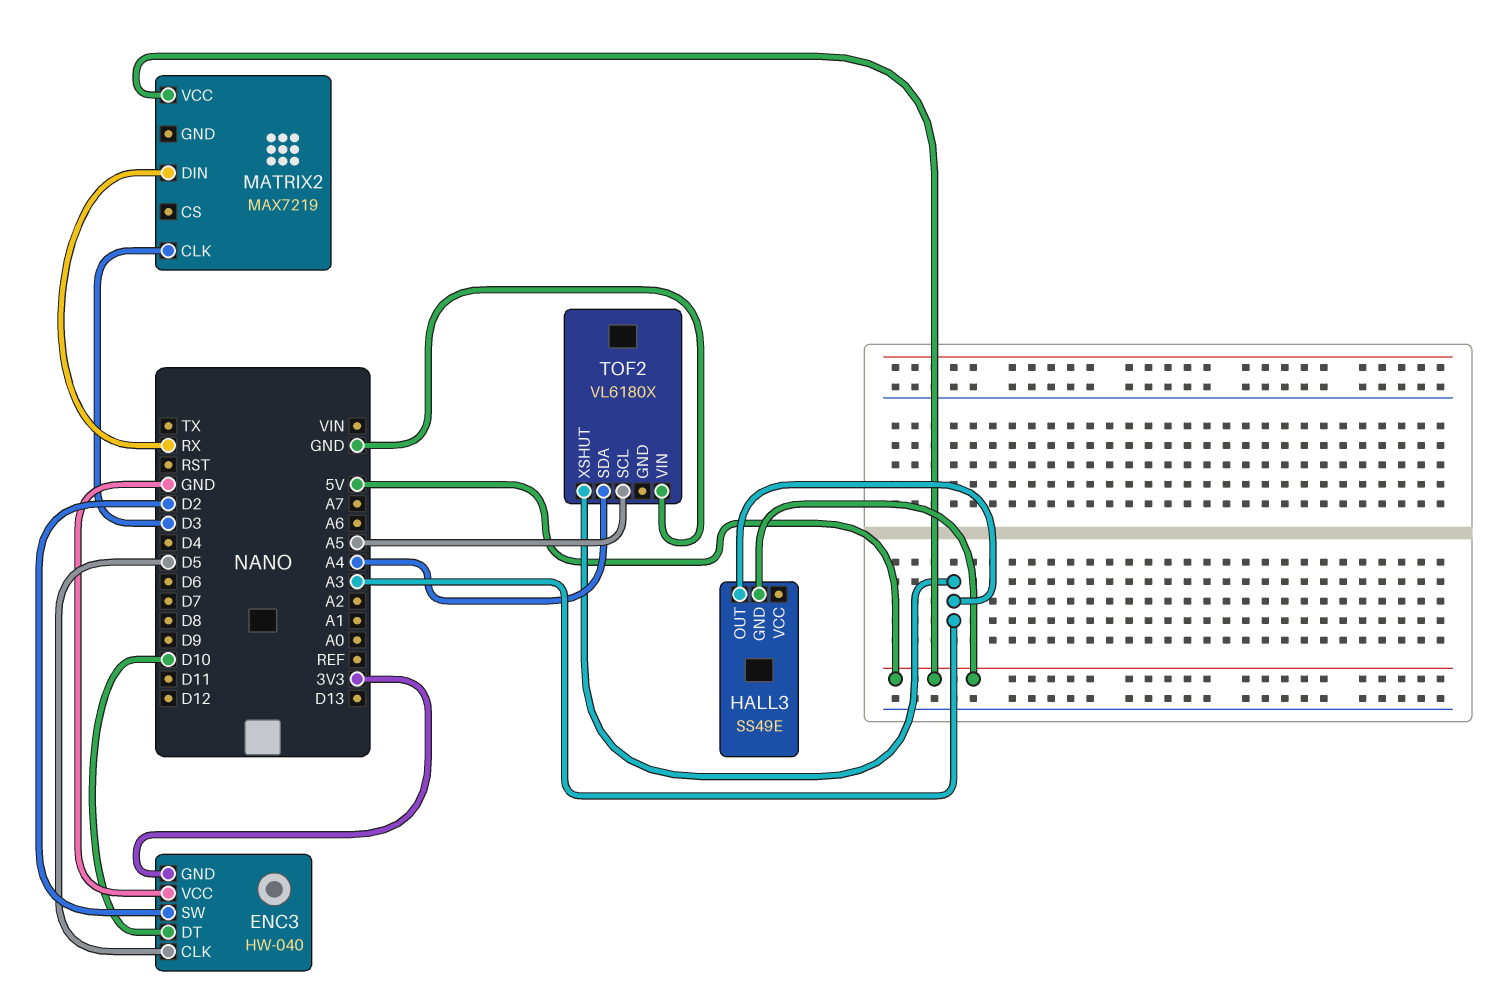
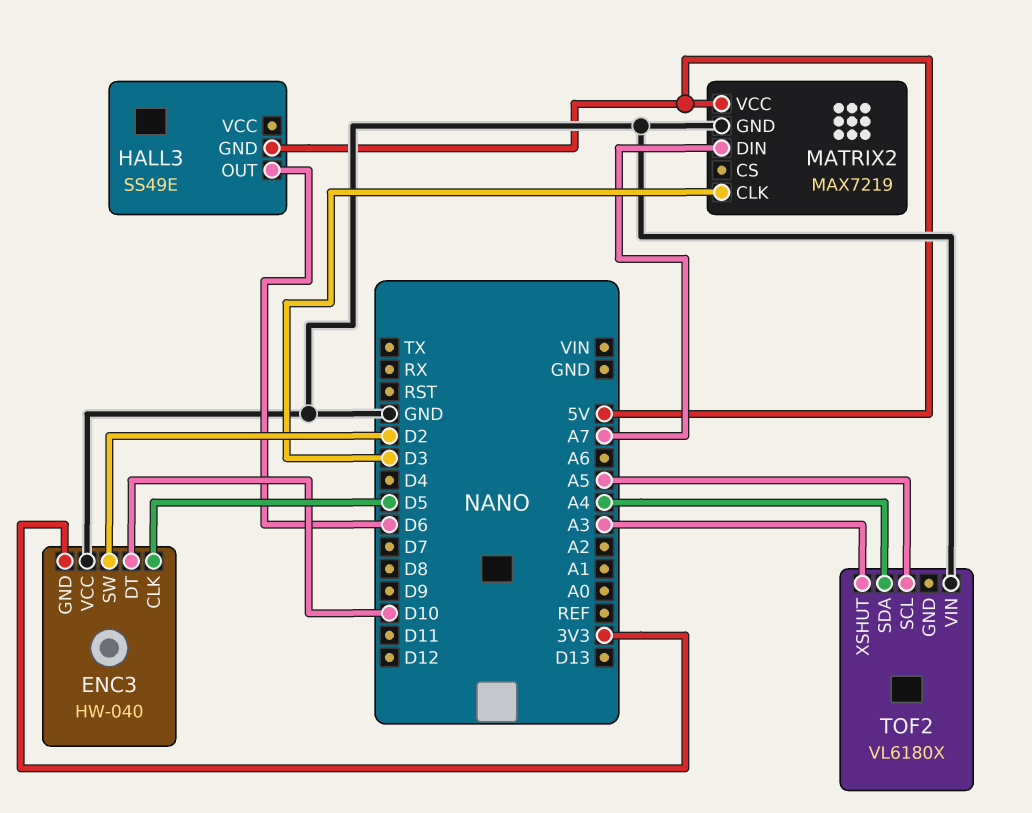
HALL3 pin OUT: A3 -> D6
MATRIX2 pin DIN: RX -> A7
MATRIX2 pin GND: none -> GND

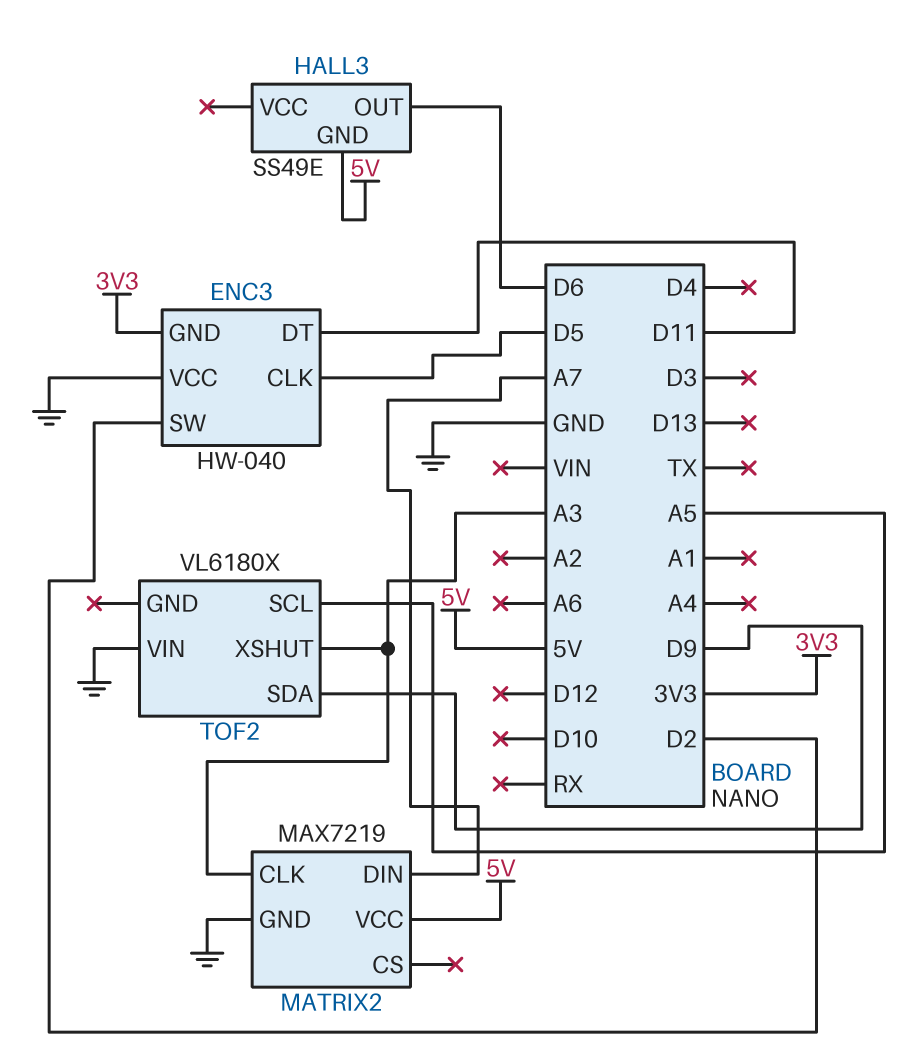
ENC3 pin DT: D10 -> D11
MATRIX2 pin CLK: D3 -> A3
TOF2 pin SDA: A4 -> D9

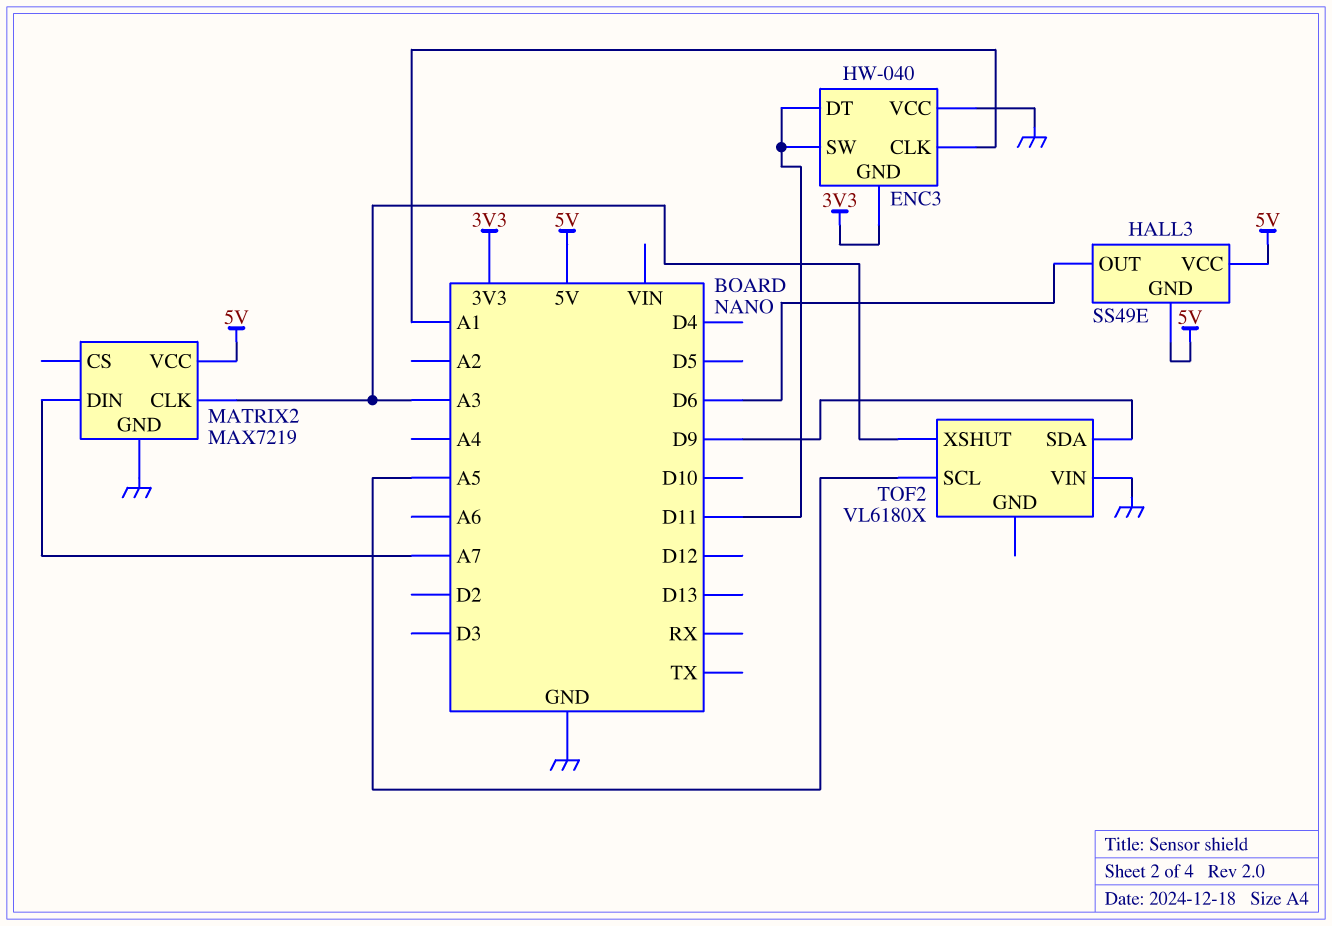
ENC3 pin CLK: D5 -> A1
ENC3 pin SW: D2 -> D11
HALL3 pin VCC: none -> 5V

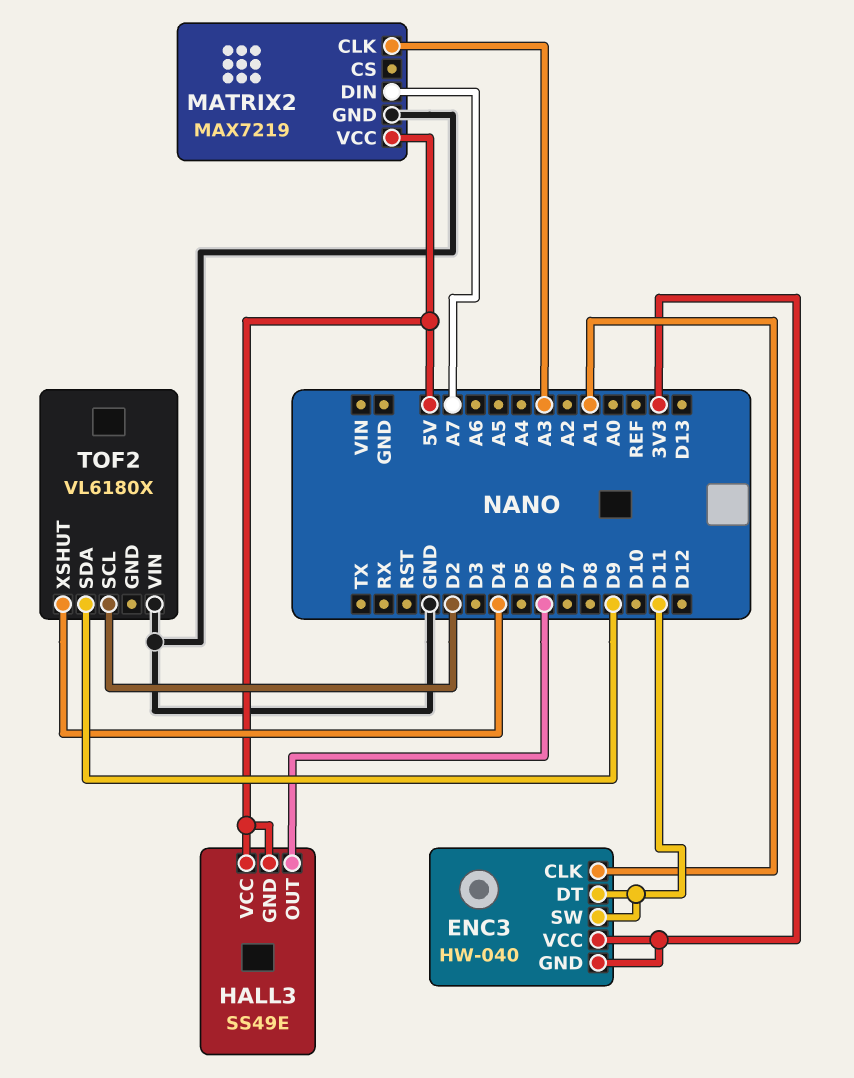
ENC3 pin VCC: GND -> 3V3
TOF2 pin SCL: A5 -> D2
TOF2 pin XSHUT: A3 -> D4

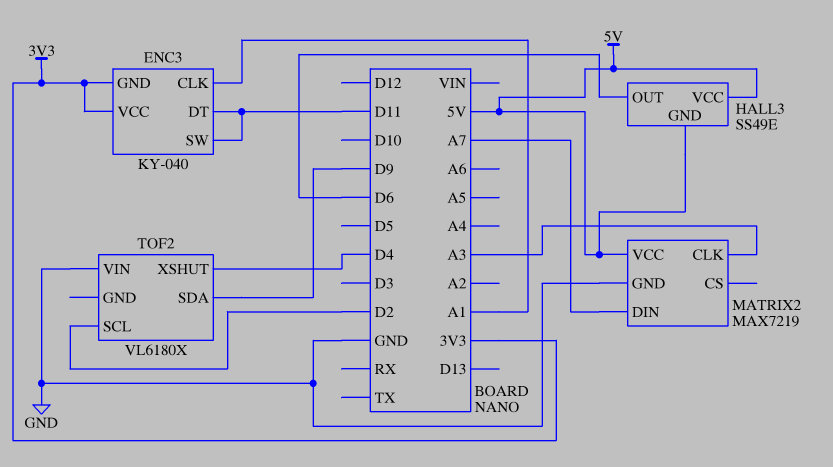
ENC3: HW-040 -> KY-040

